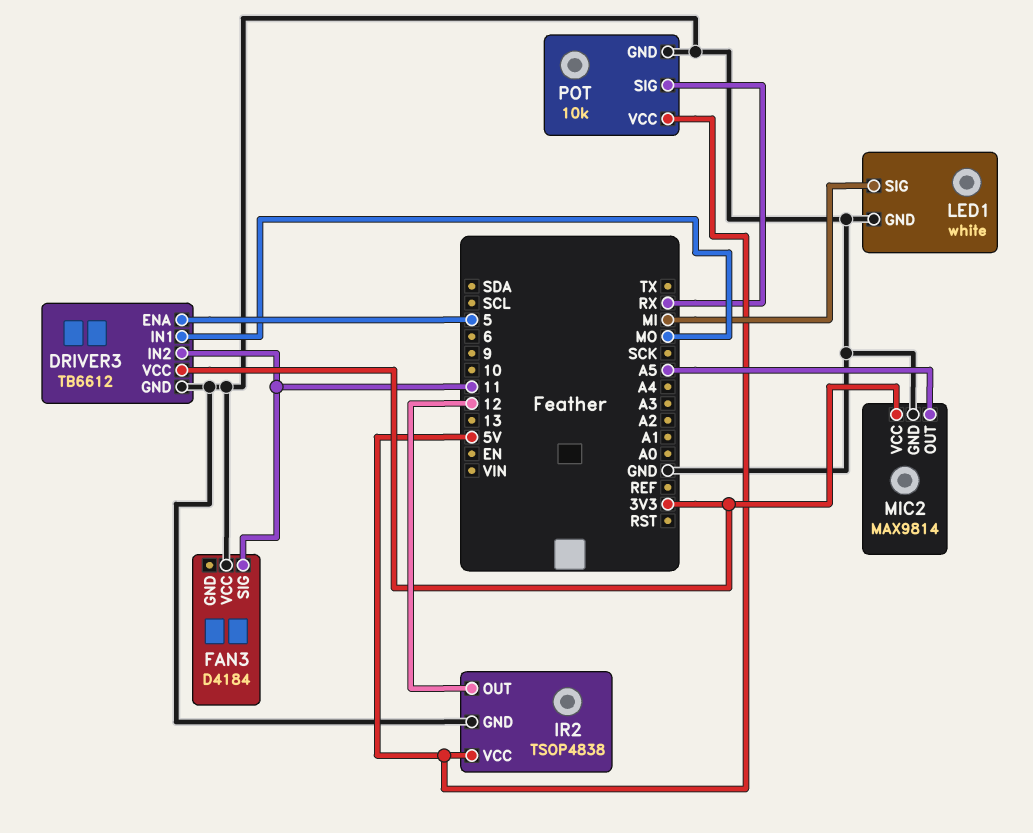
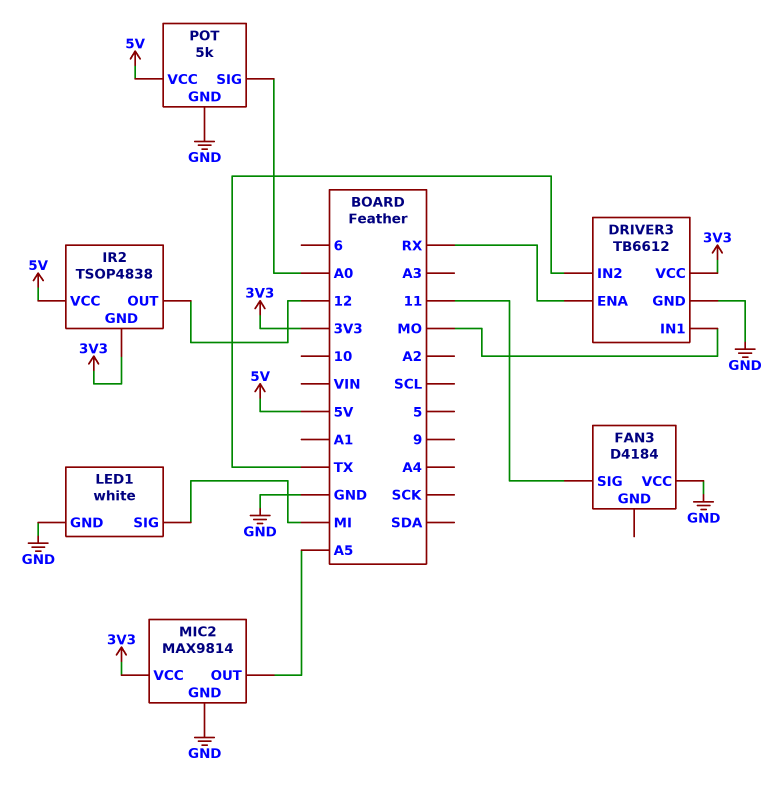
DRIVER3 pin ENA: 5 -> RX
DRIVER3 pin IN2: 11 -> TX
IR2 pin GND: GND -> 3V3
POT: 10k -> 5k
POT pin SIG: RX -> A0

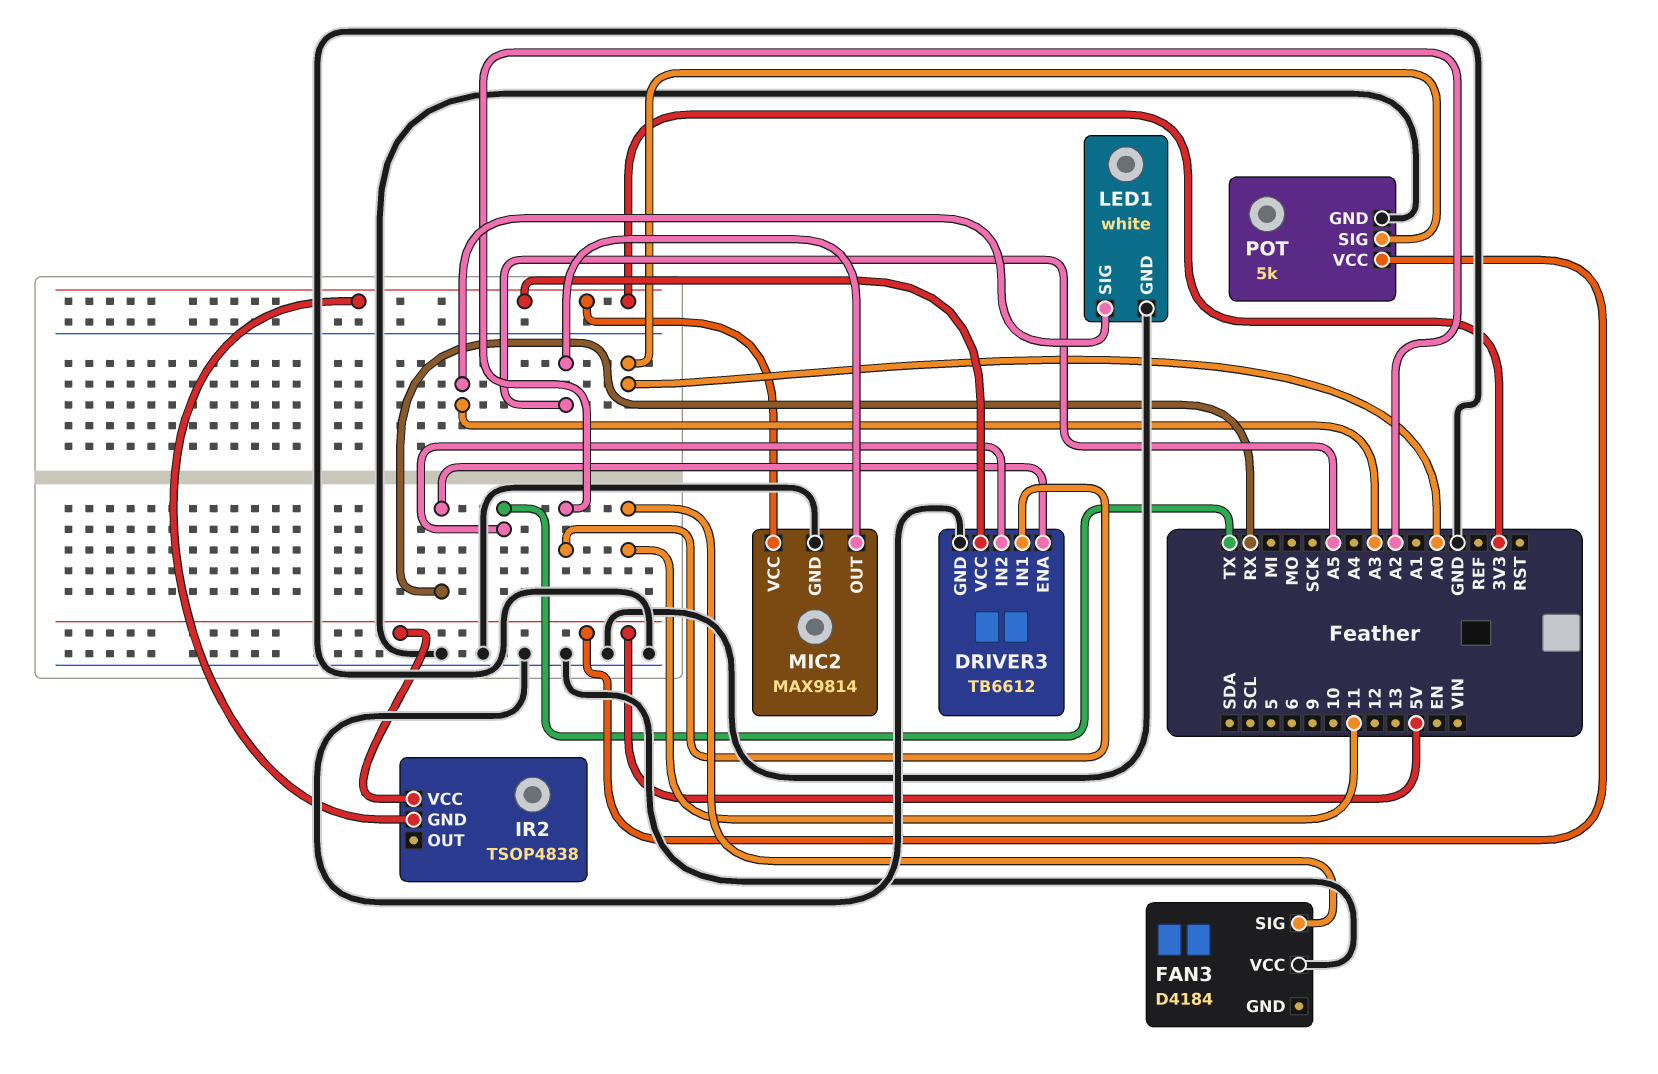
DRIVER3 pin IN1: MO -> A2
IR2 pin OUT: 12 -> none
LED1 pin SIG: MI -> A3

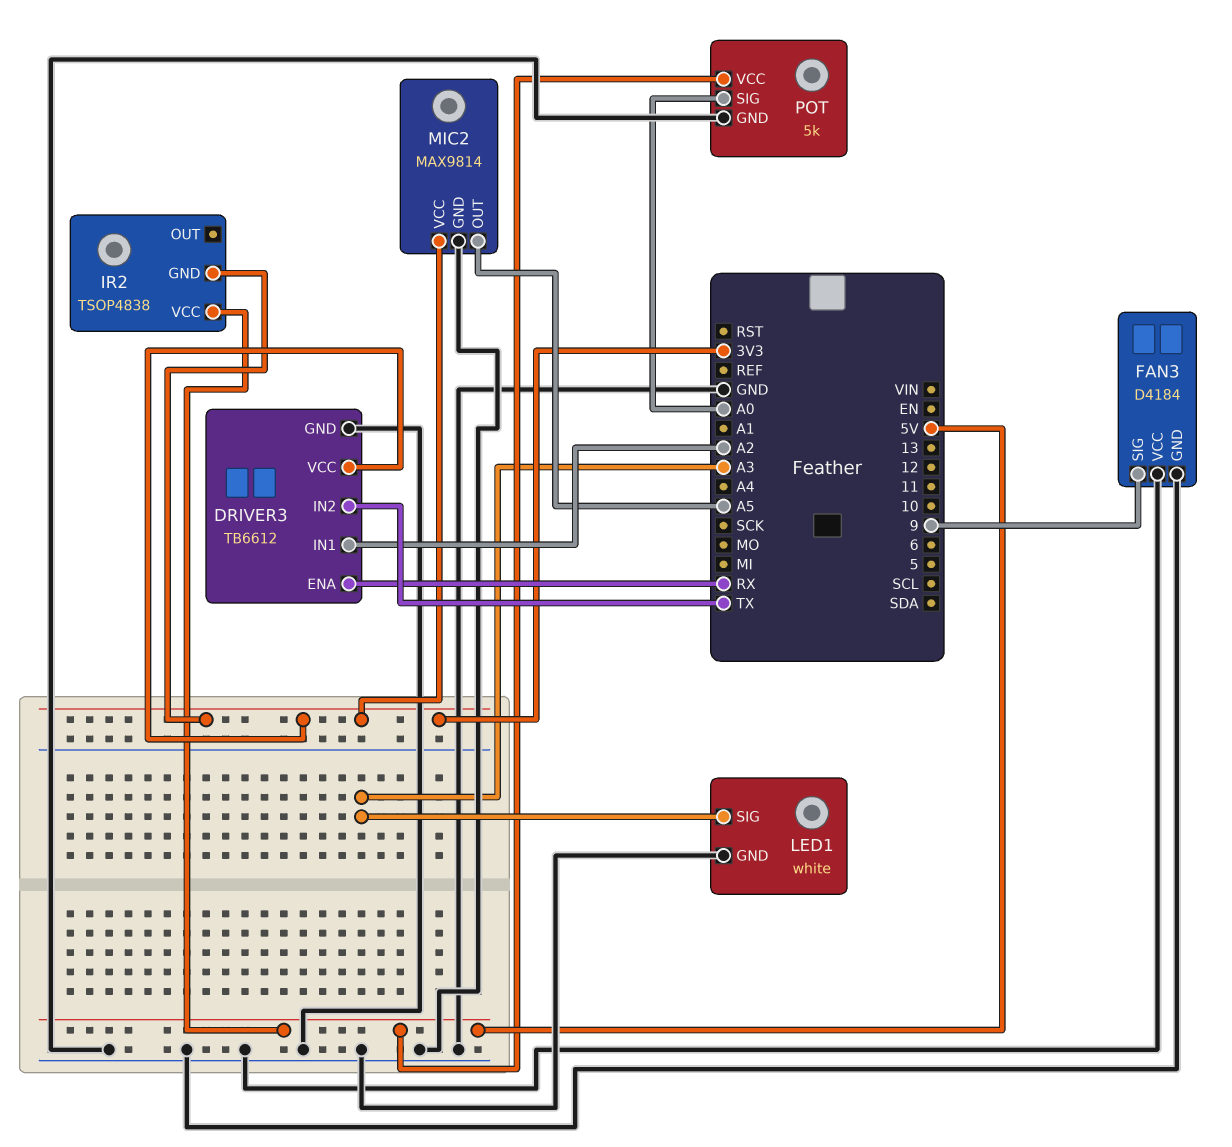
FAN3 pin GND: none -> GND
FAN3 pin SIG: 11 -> 9

